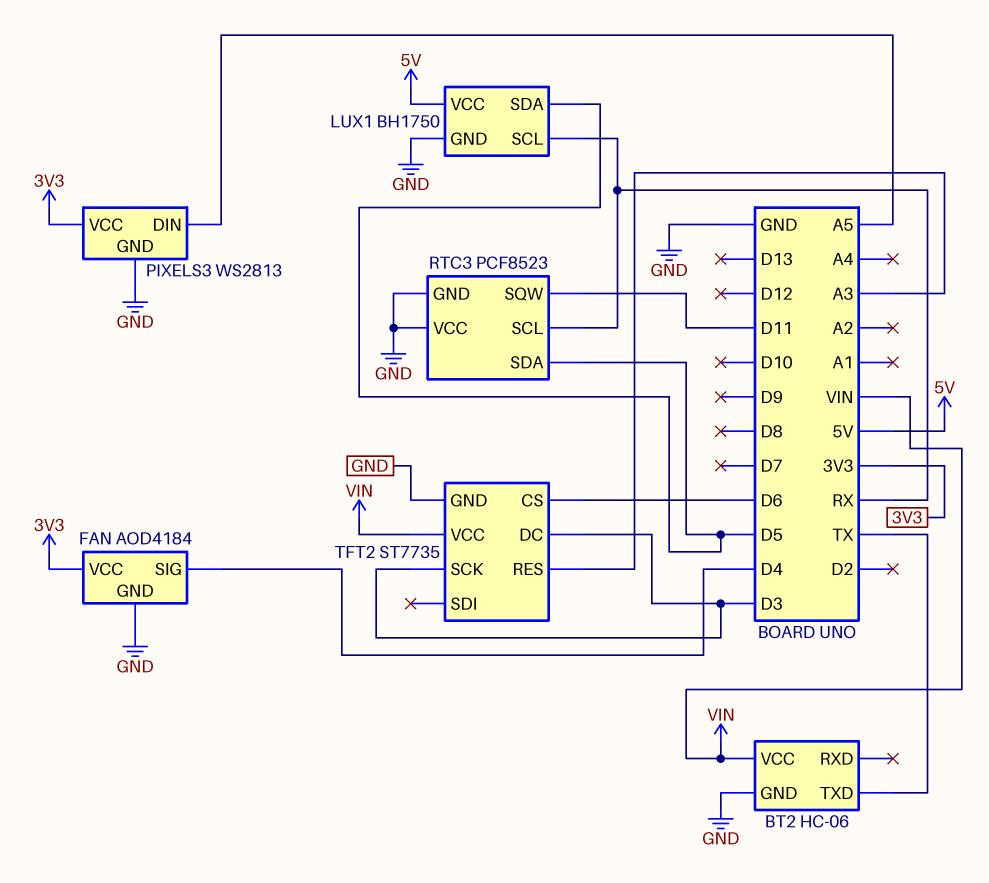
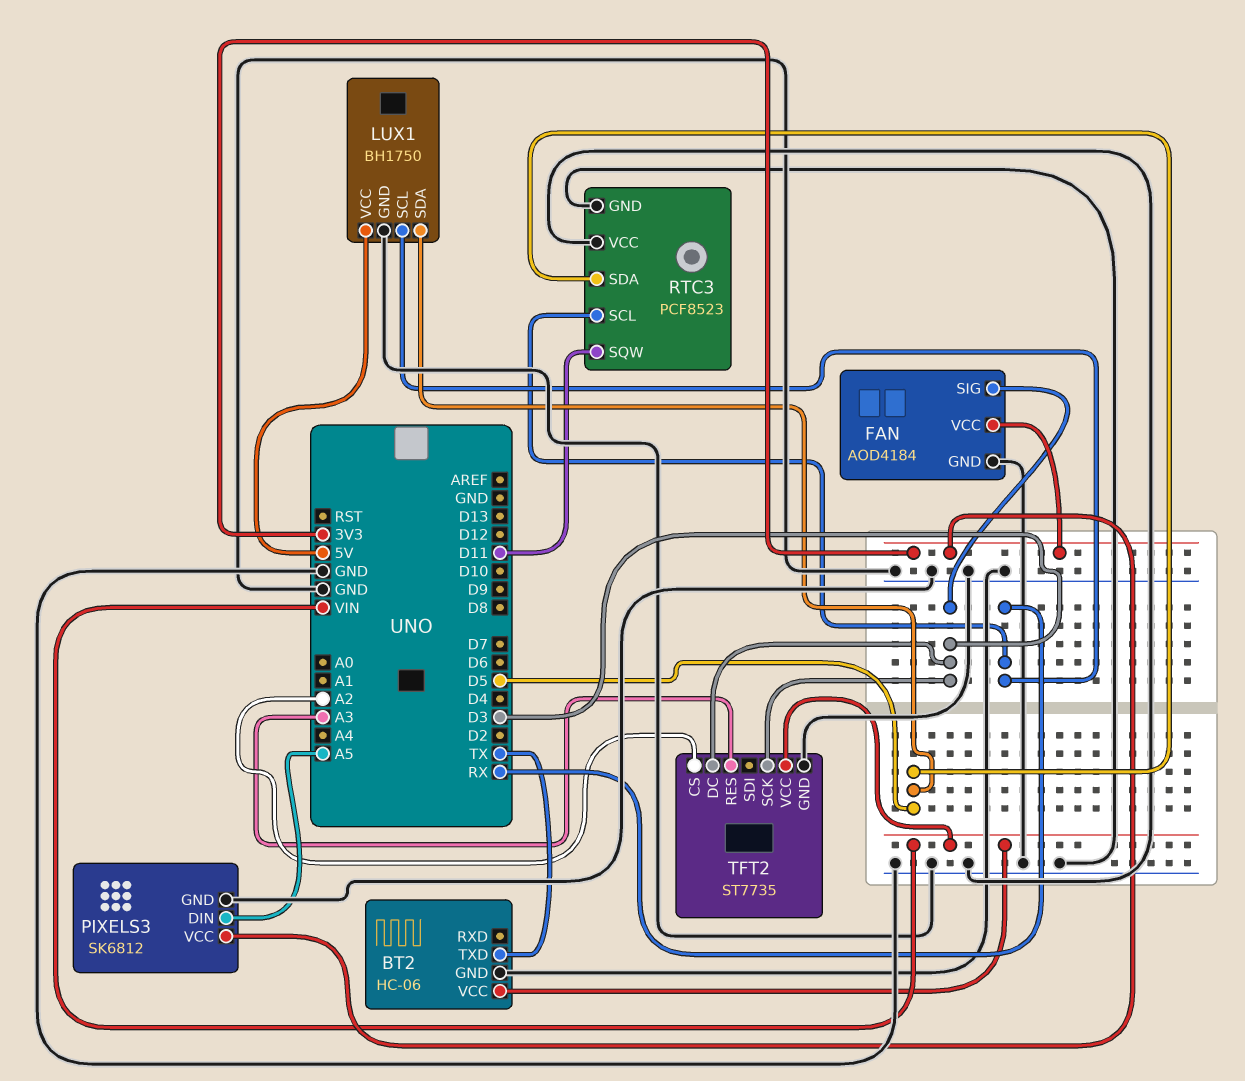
FAN pin SIG: D4 -> D3
PIXELS3: WS2813 -> SK6812
TFT2 pin CS: D6 -> A2

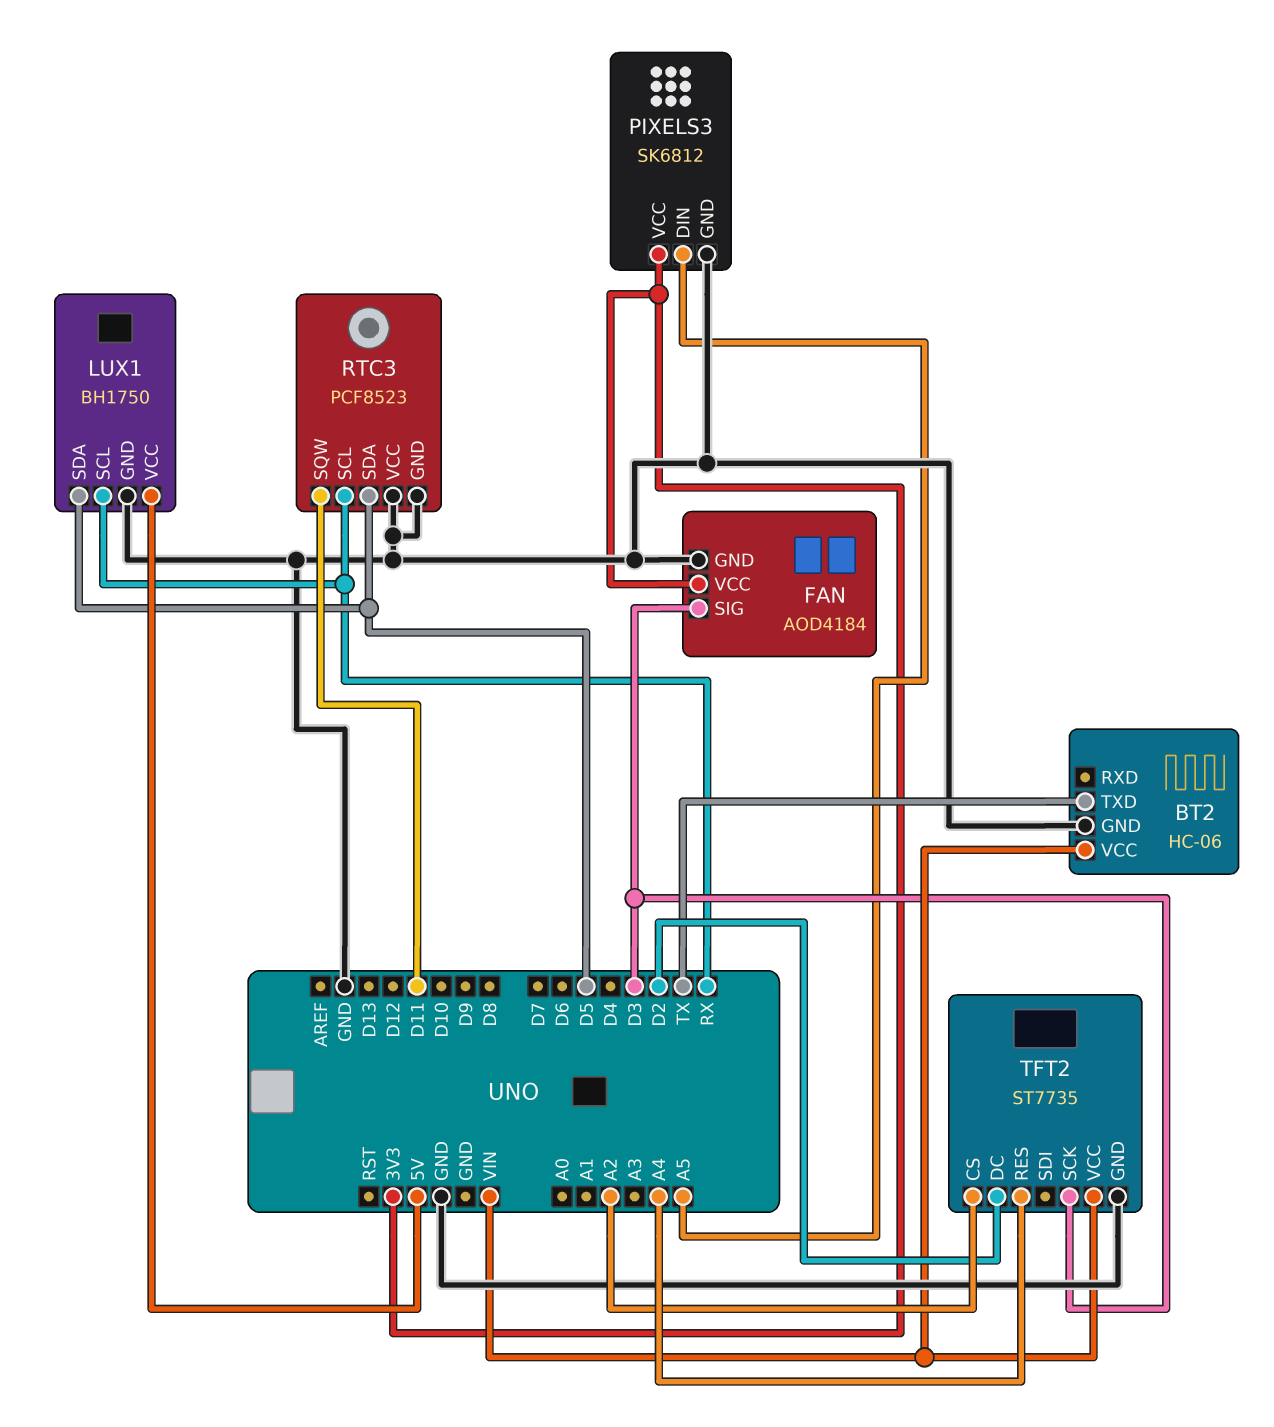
TFT2 pin DC: D3 -> D2
TFT2 pin RES: A3 -> A4

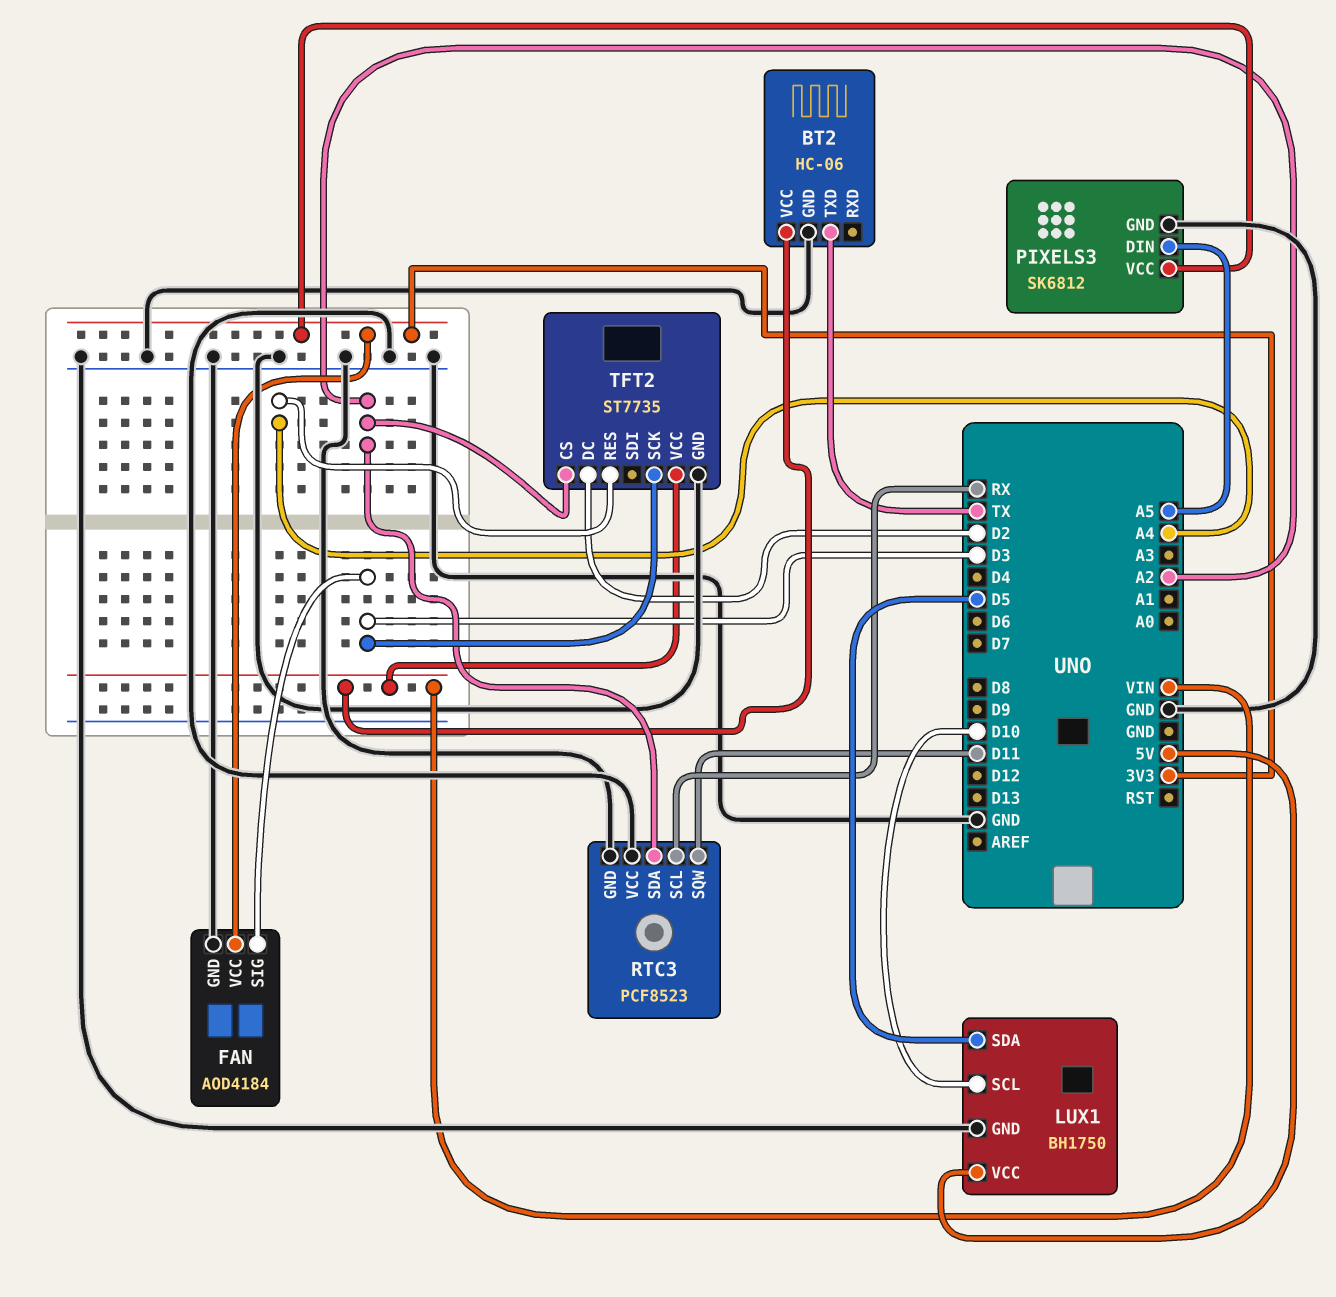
LUX1 pin SCL: RX -> D10
RTC3 pin SDA: D5 -> A2

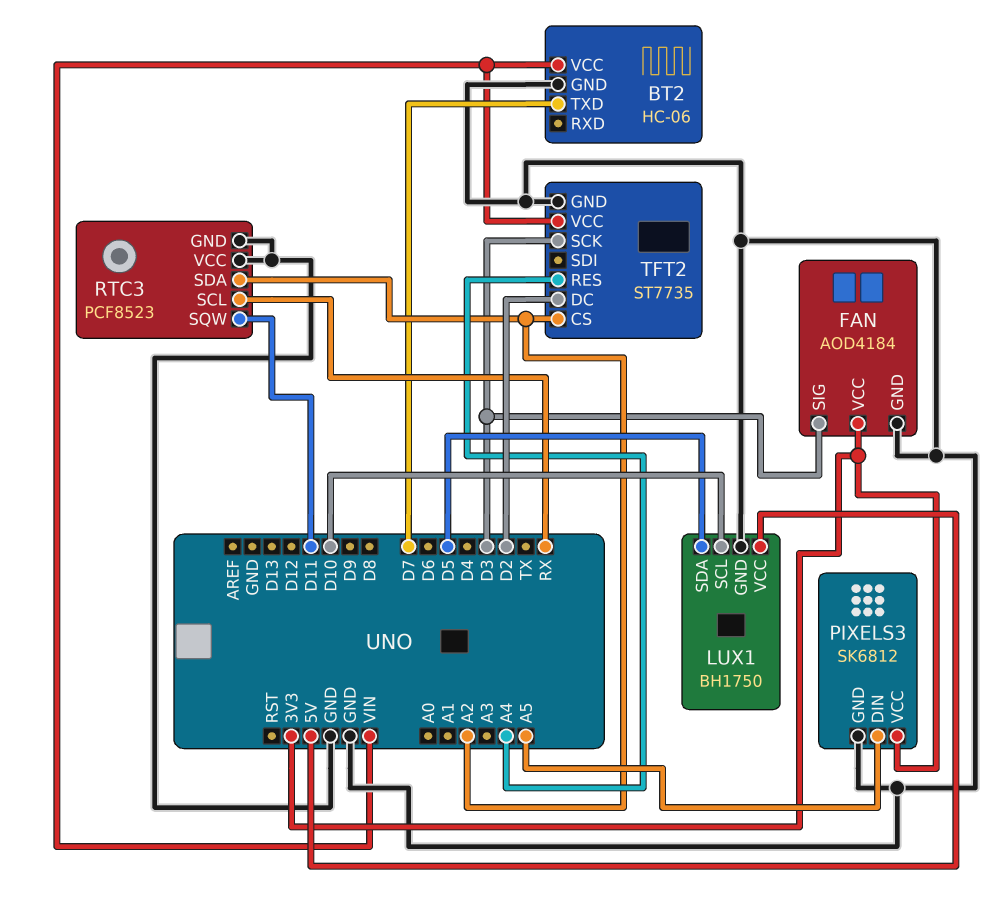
BT2 pin TXD: TX -> D7

